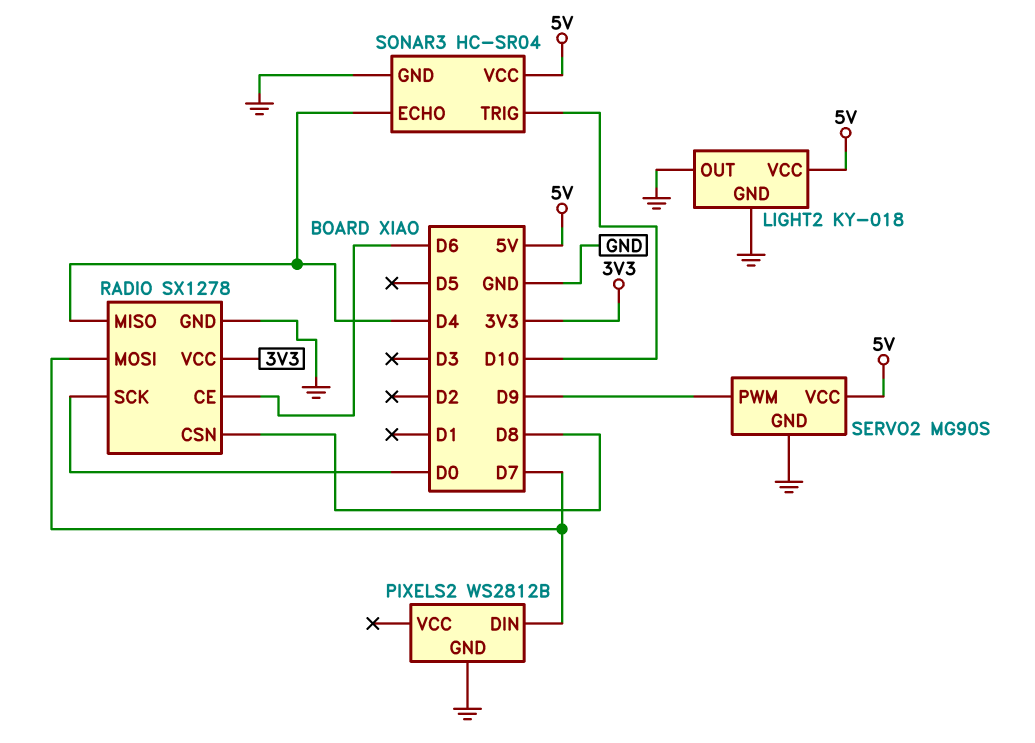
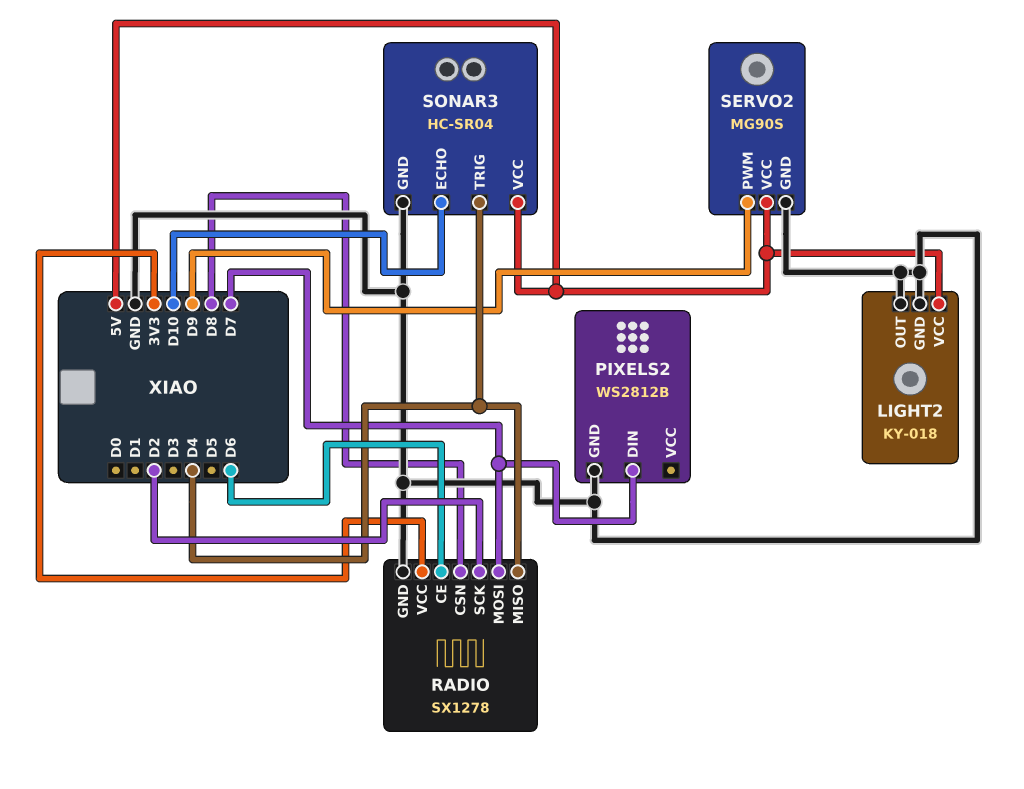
RADIO pin SCK: D0 -> D2
SONAR3 pin ECHO: D4 -> D10
SONAR3 pin TRIG: D10 -> D4

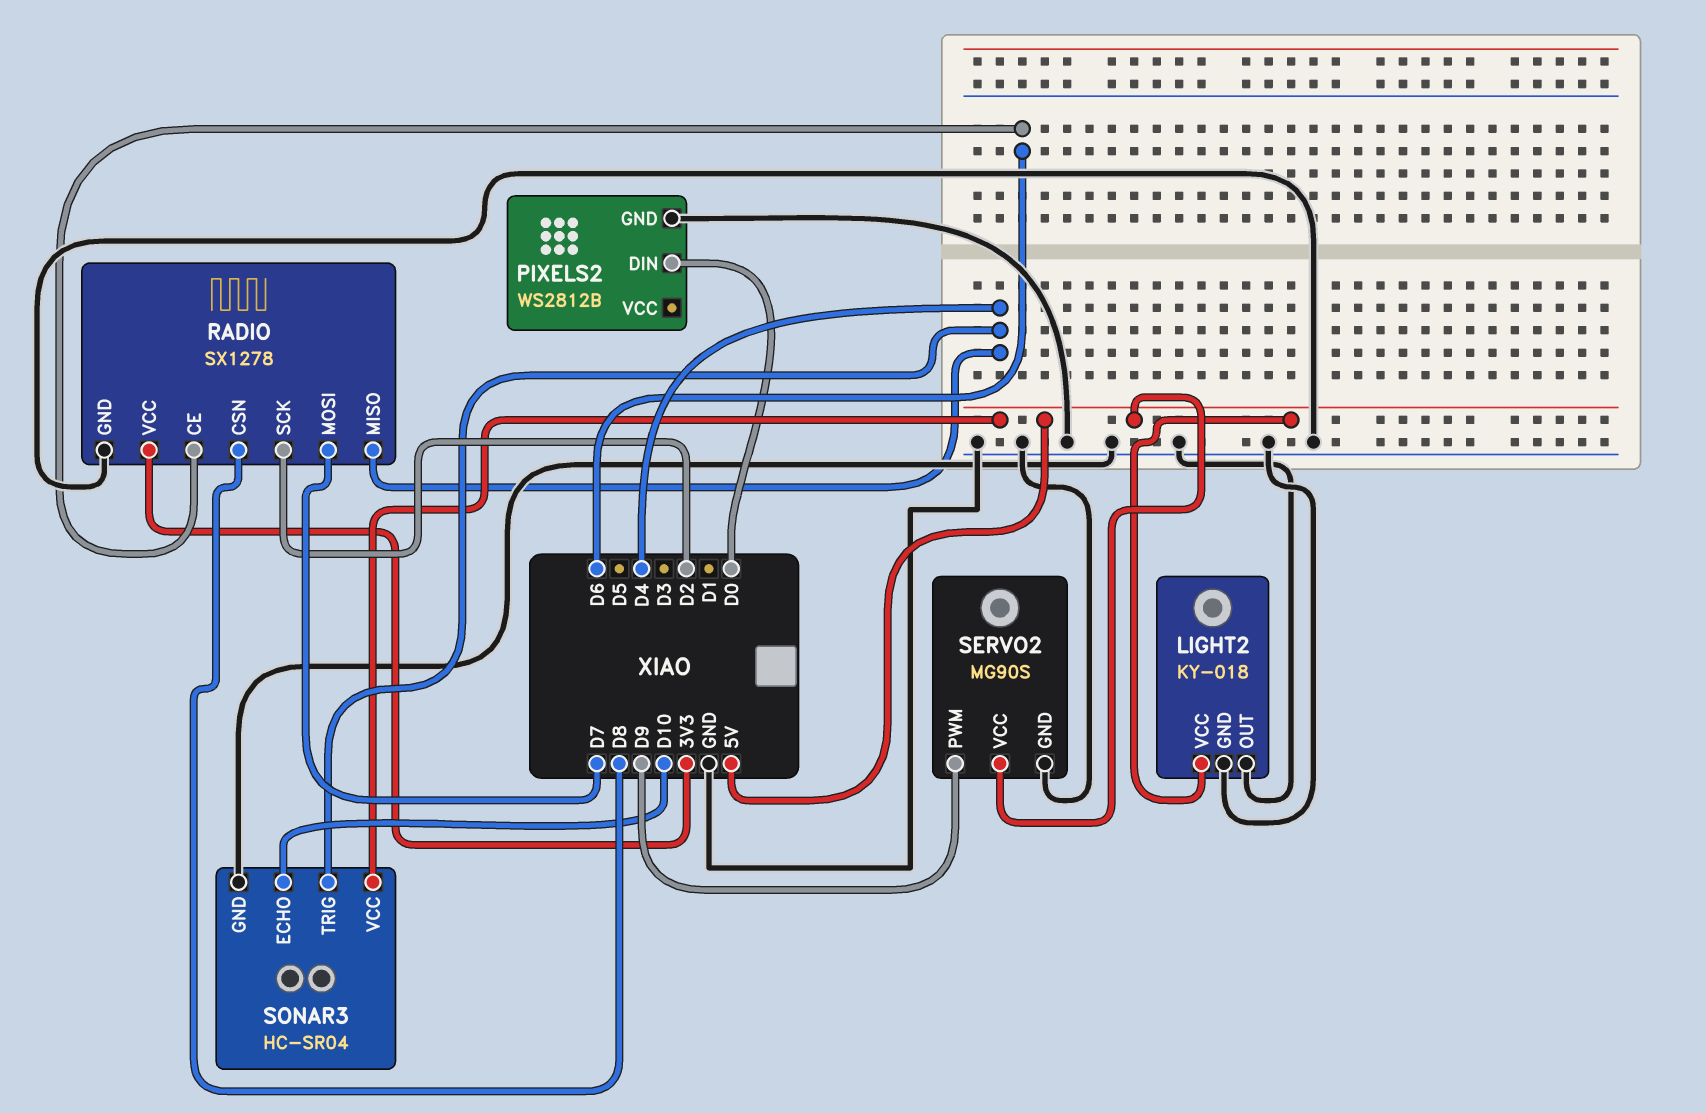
PIXELS2 pin DIN: D7 -> D0

